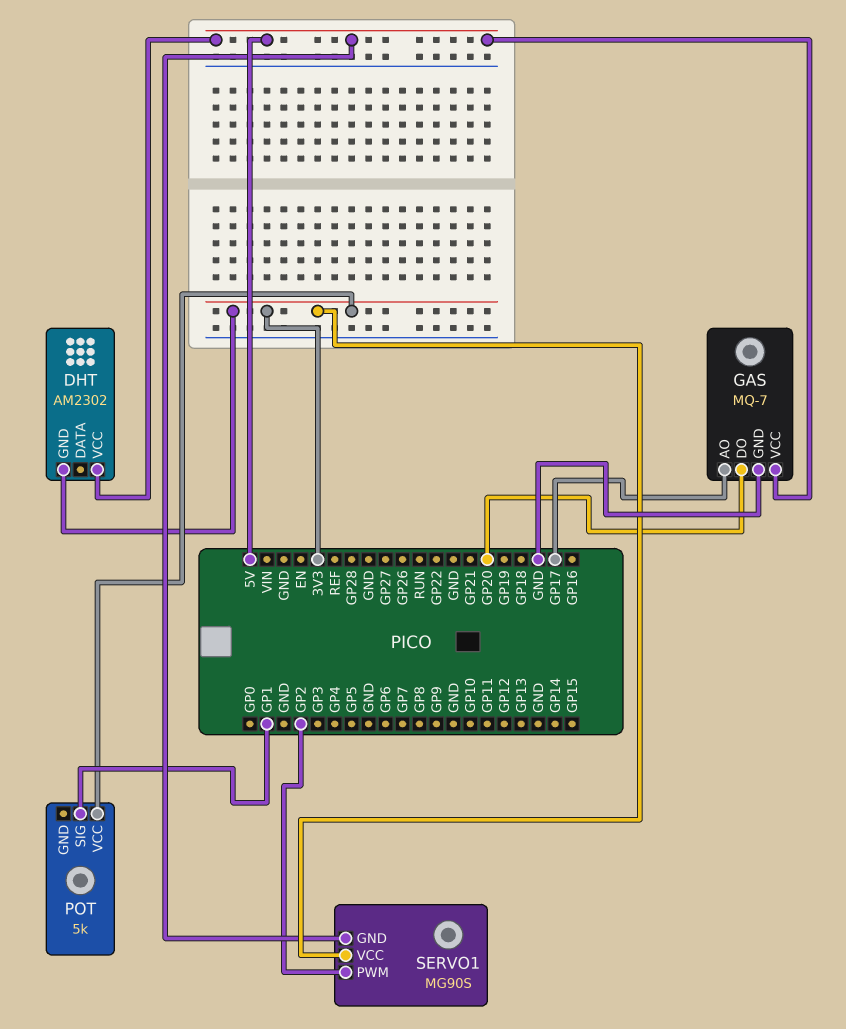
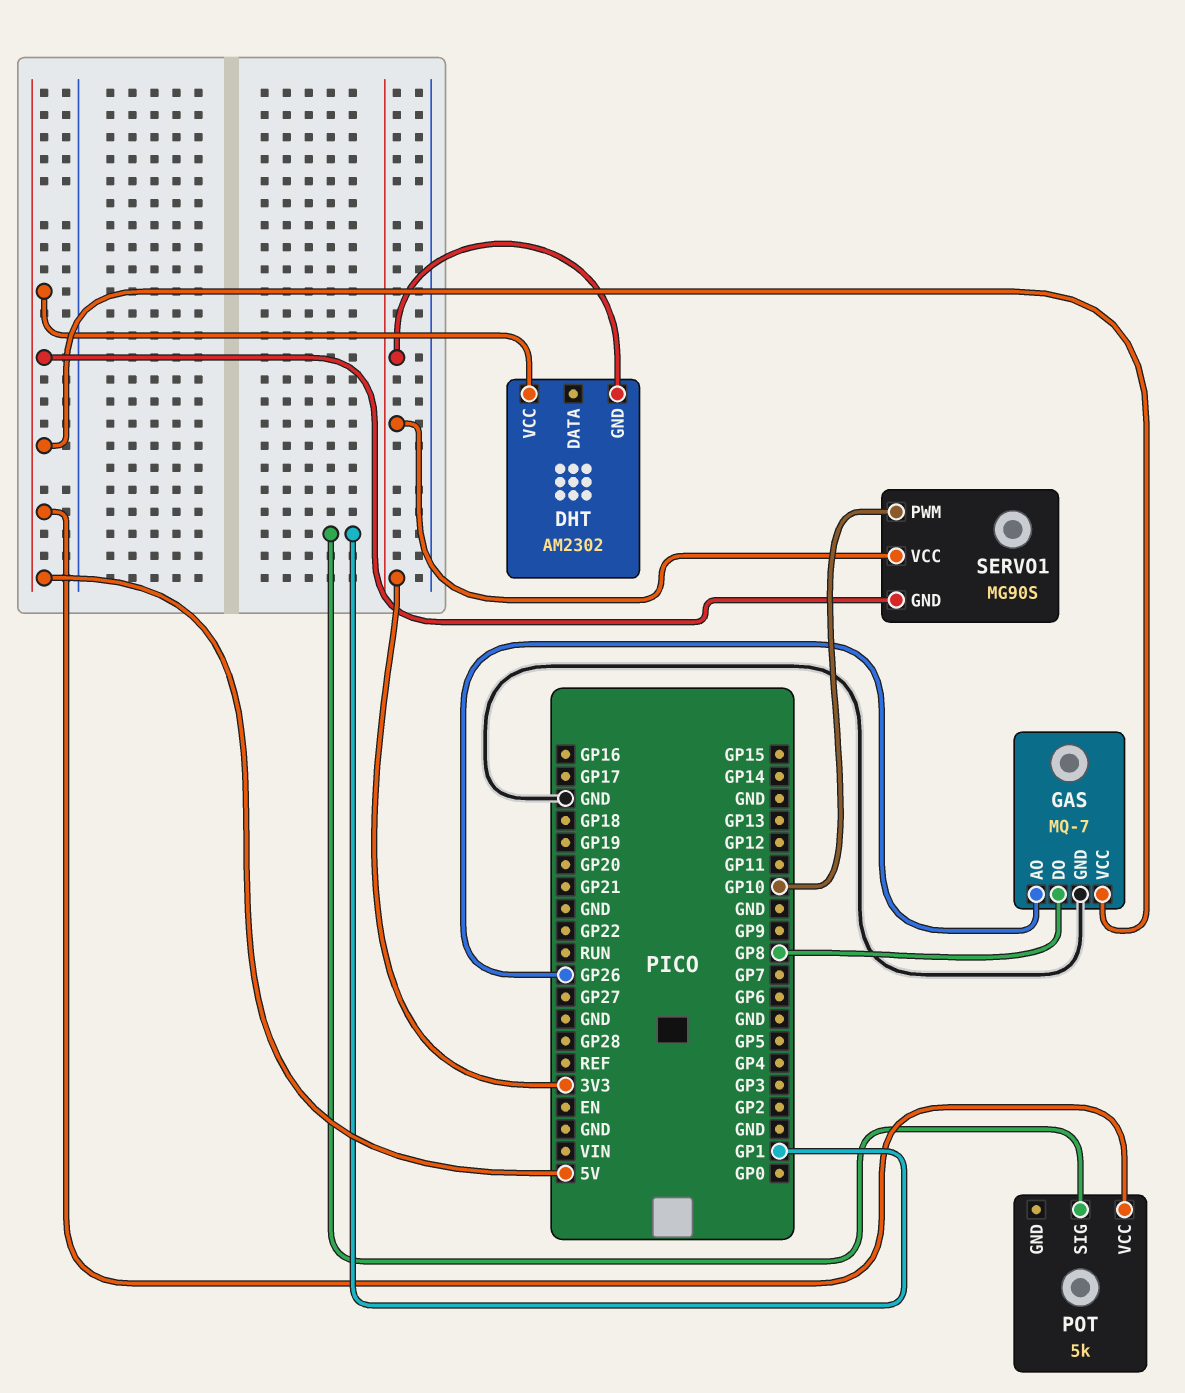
GAS pin AO: GP17 -> GP26
GAS pin DO: GP20 -> GP8
POT pin VCC: 3V3 -> 5V
SERVO1 pin PWM: GP2 -> GP10

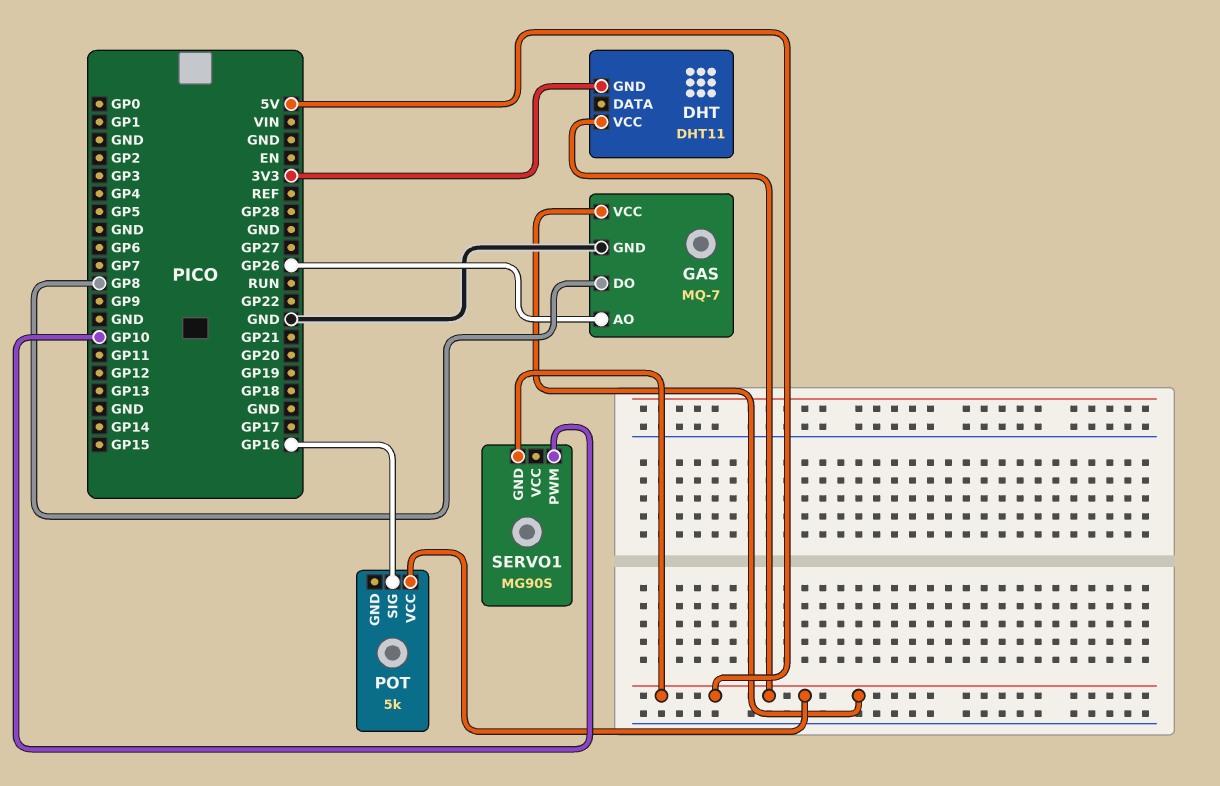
DHT: AM2302 -> DHT11
POT pin SIG: GP1 -> GP16
SERVO1 pin VCC: 3V3 -> none

